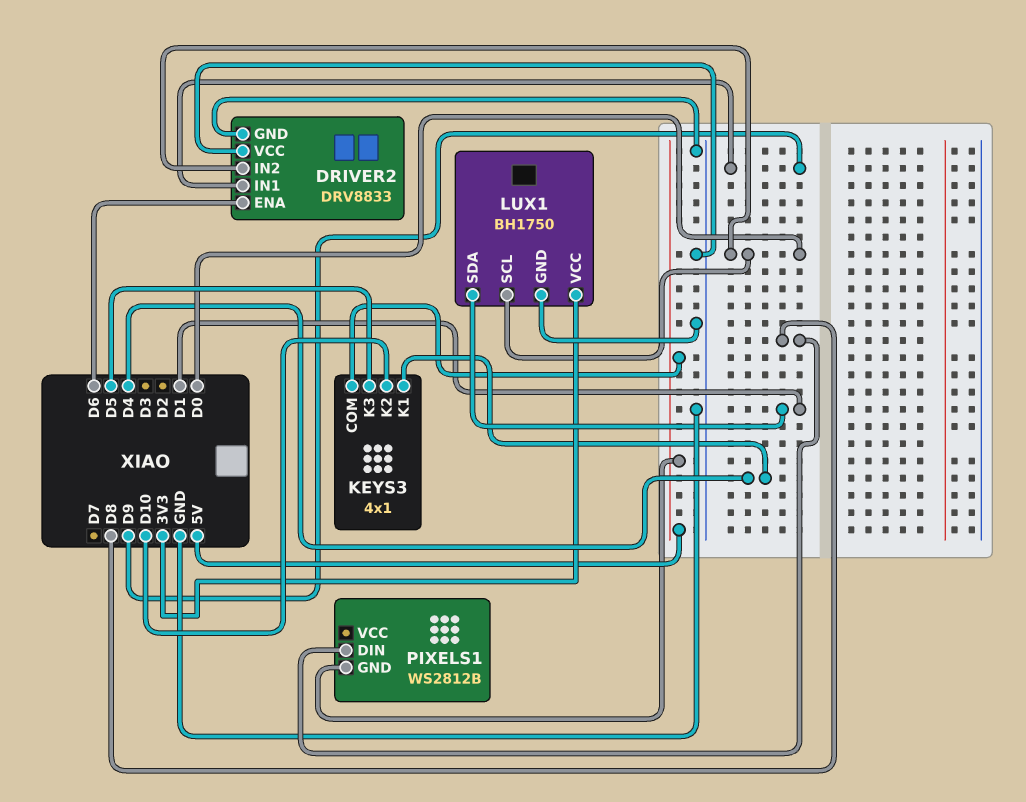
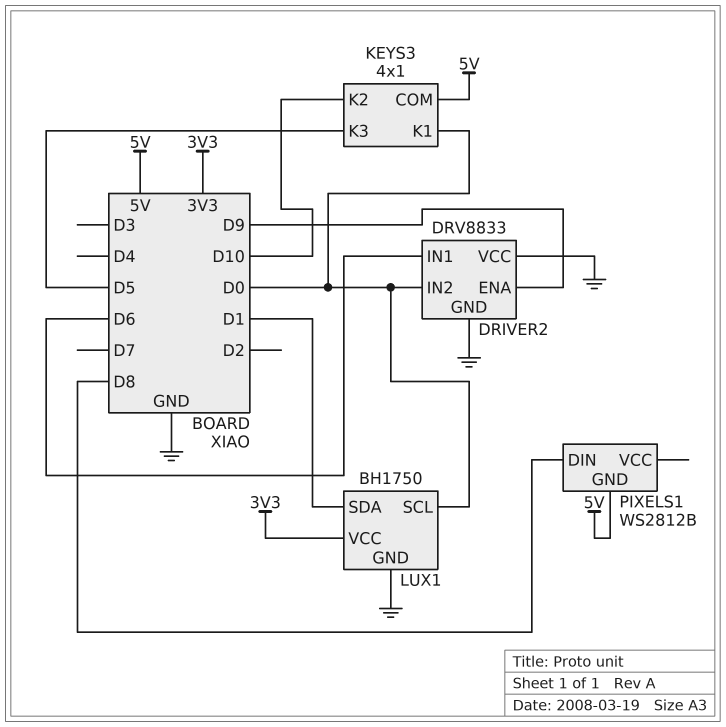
DRIVER2 pin ENA: D6 -> D9
DRIVER2 pin IN1: D9 -> D6
KEYS3 pin K1: D4 -> D0

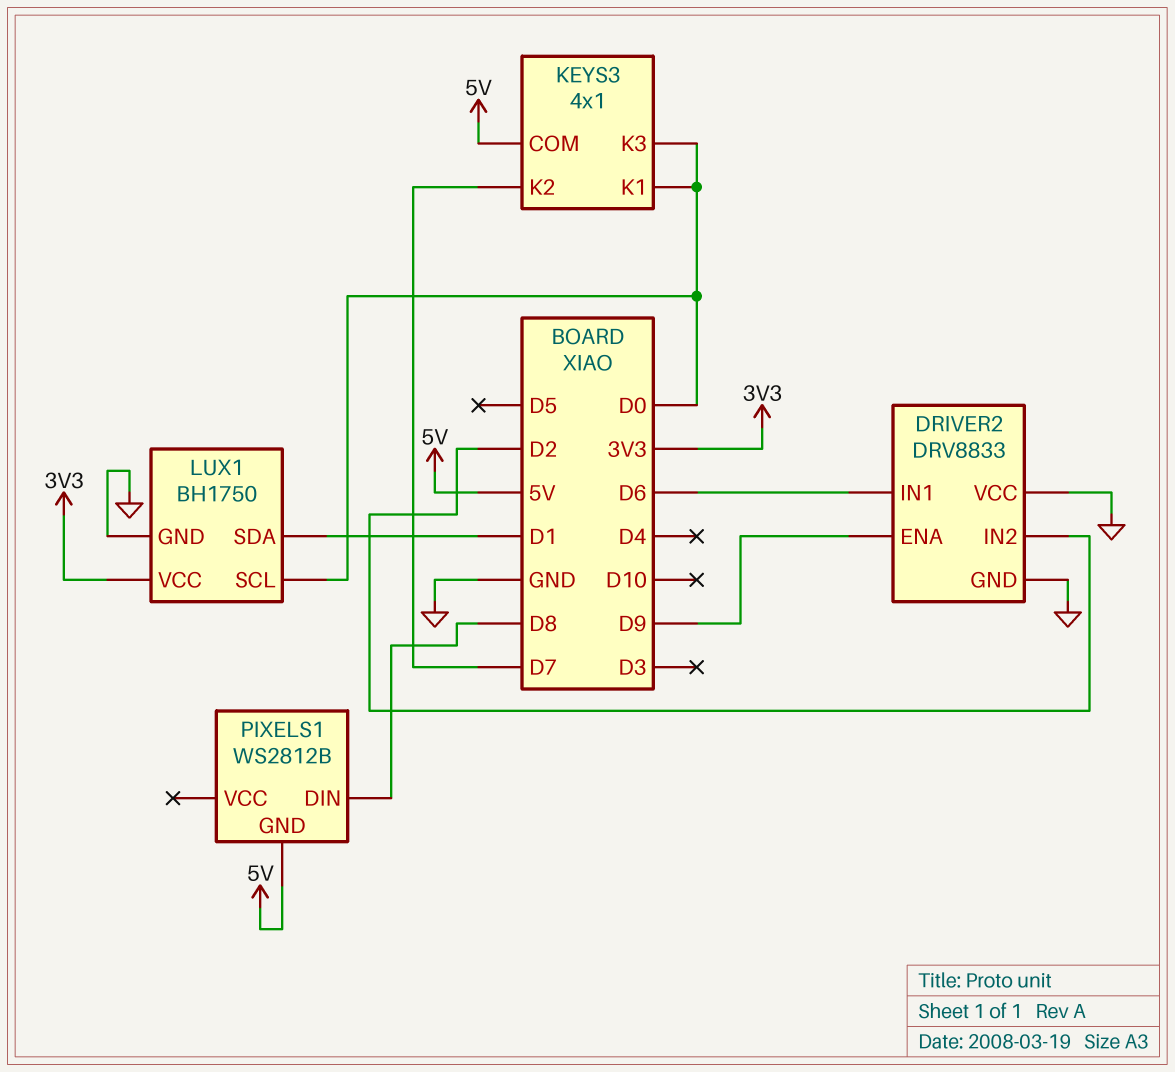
DRIVER2 pin IN2: D0 -> D2
KEYS3 pin K2: D10 -> D7
KEYS3 pin K3: D5 -> D0

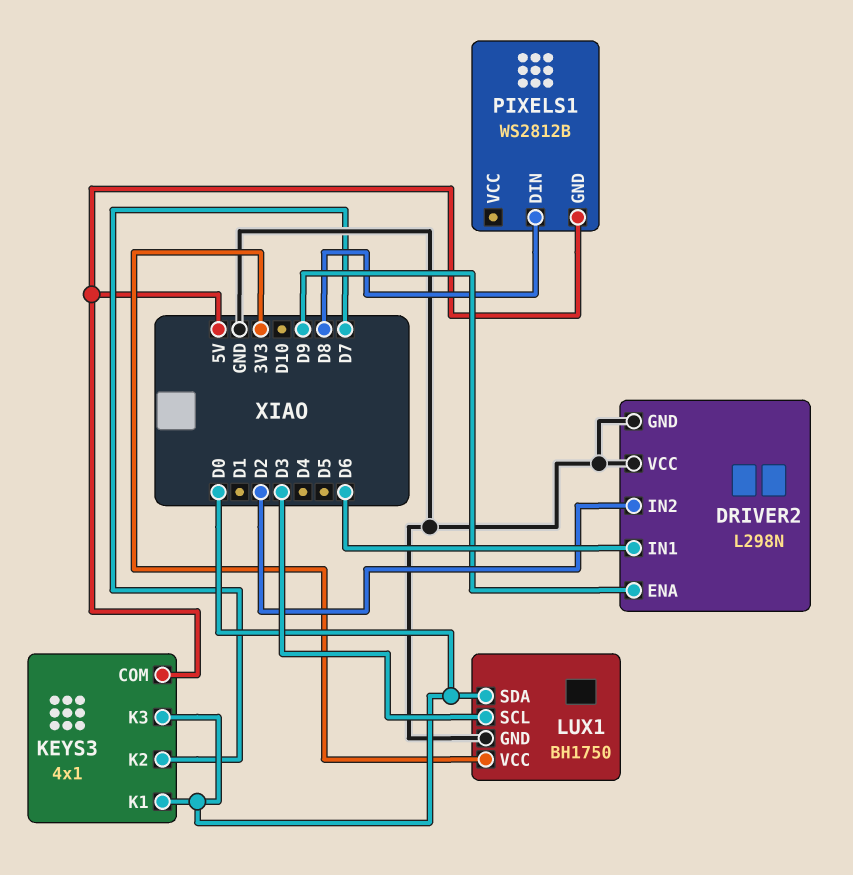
DRIVER2: DRV8833 -> L298N
LUX1 pin SCL: D0 -> D3
LUX1 pin SDA: D1 -> D0

